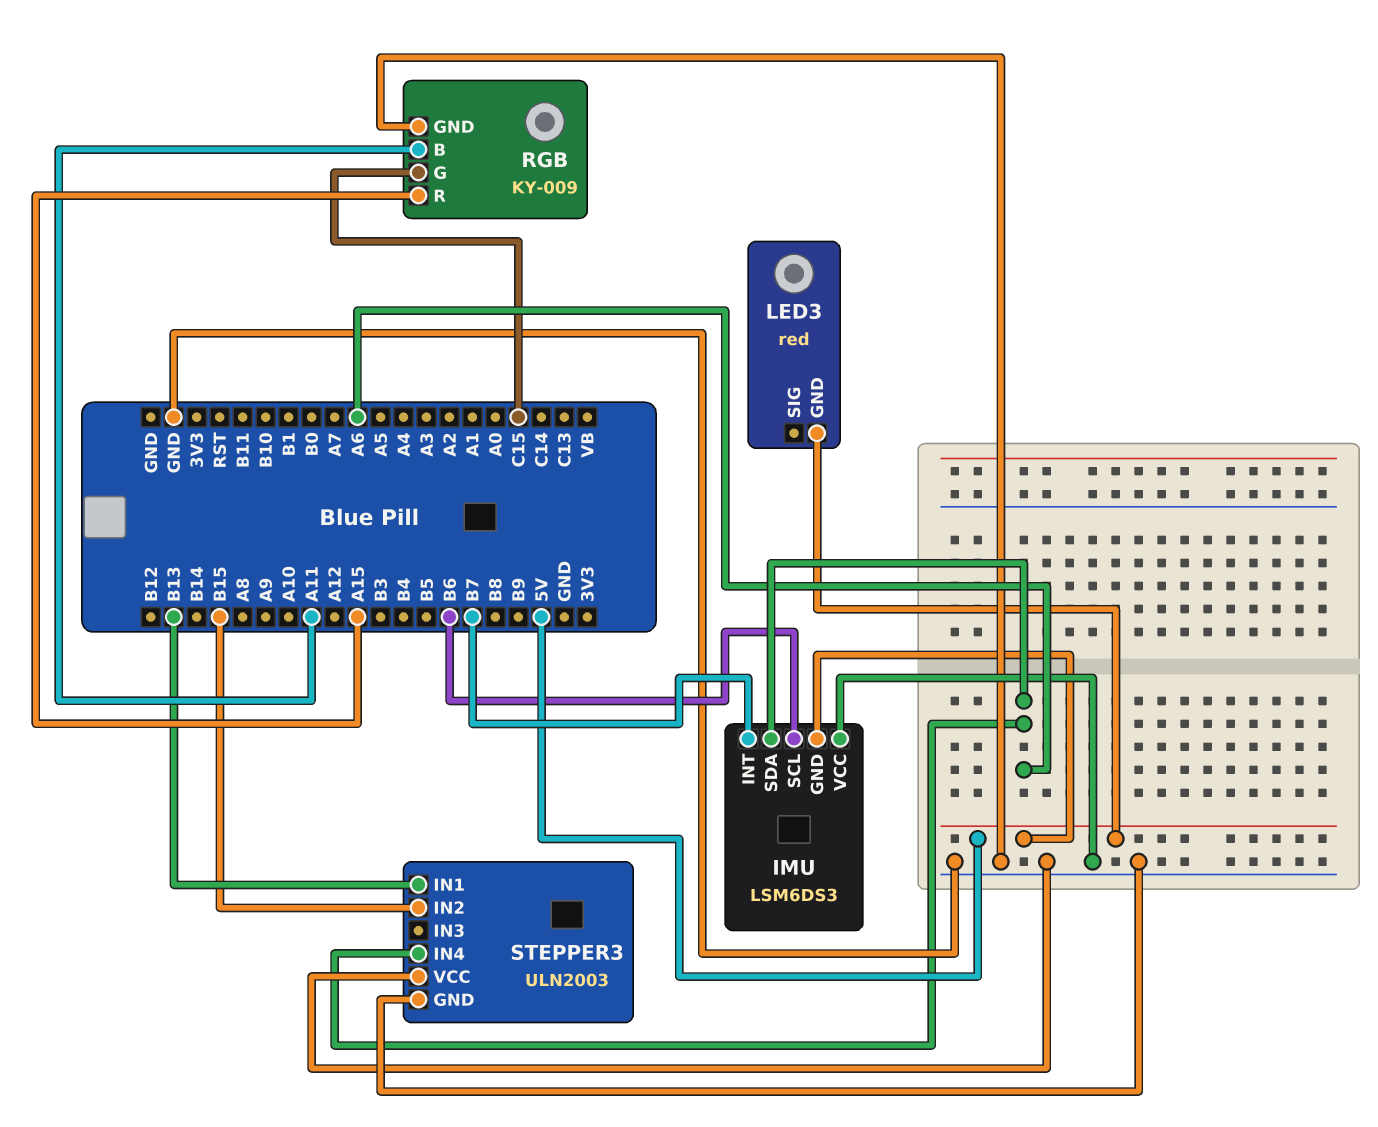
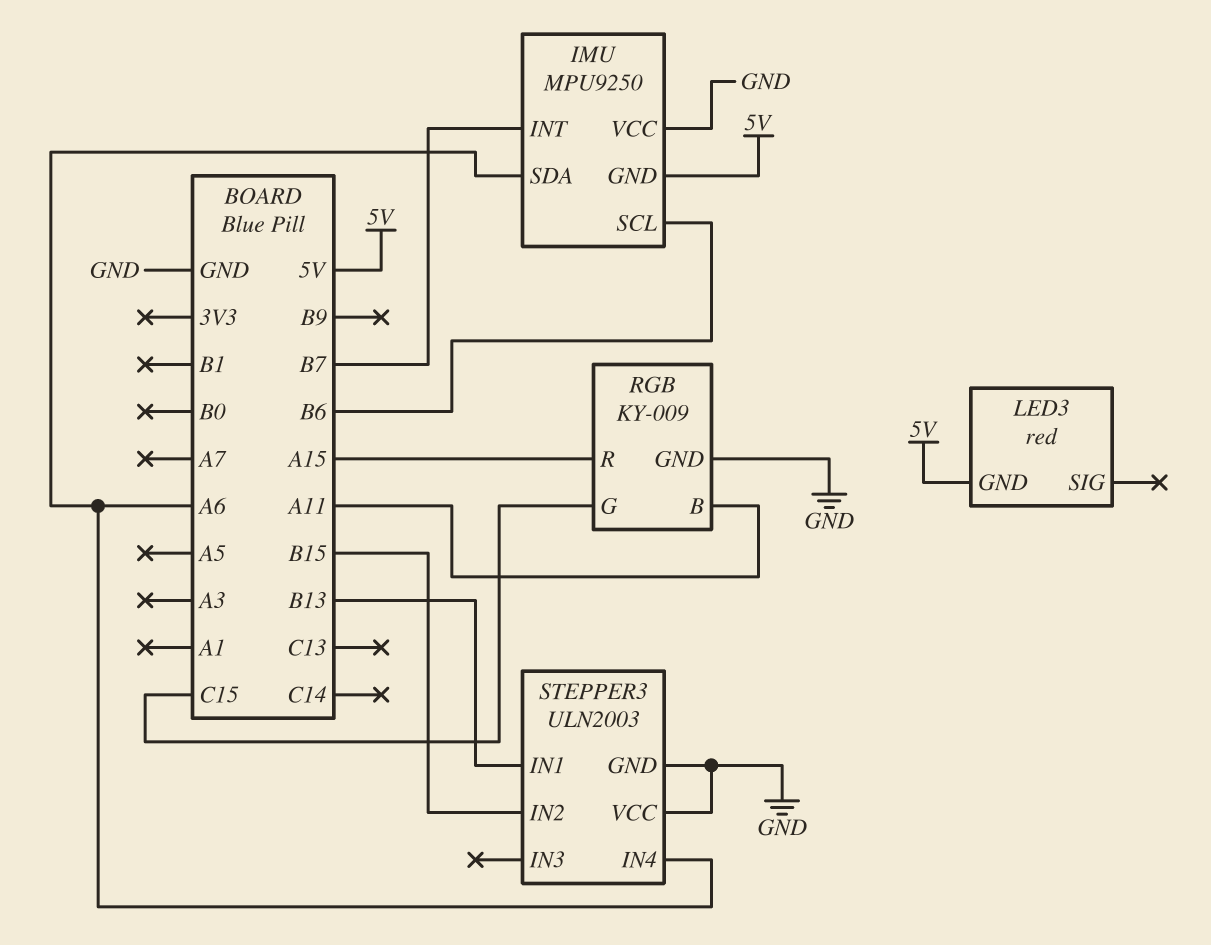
IMU: LSM6DS3 -> MPU9250

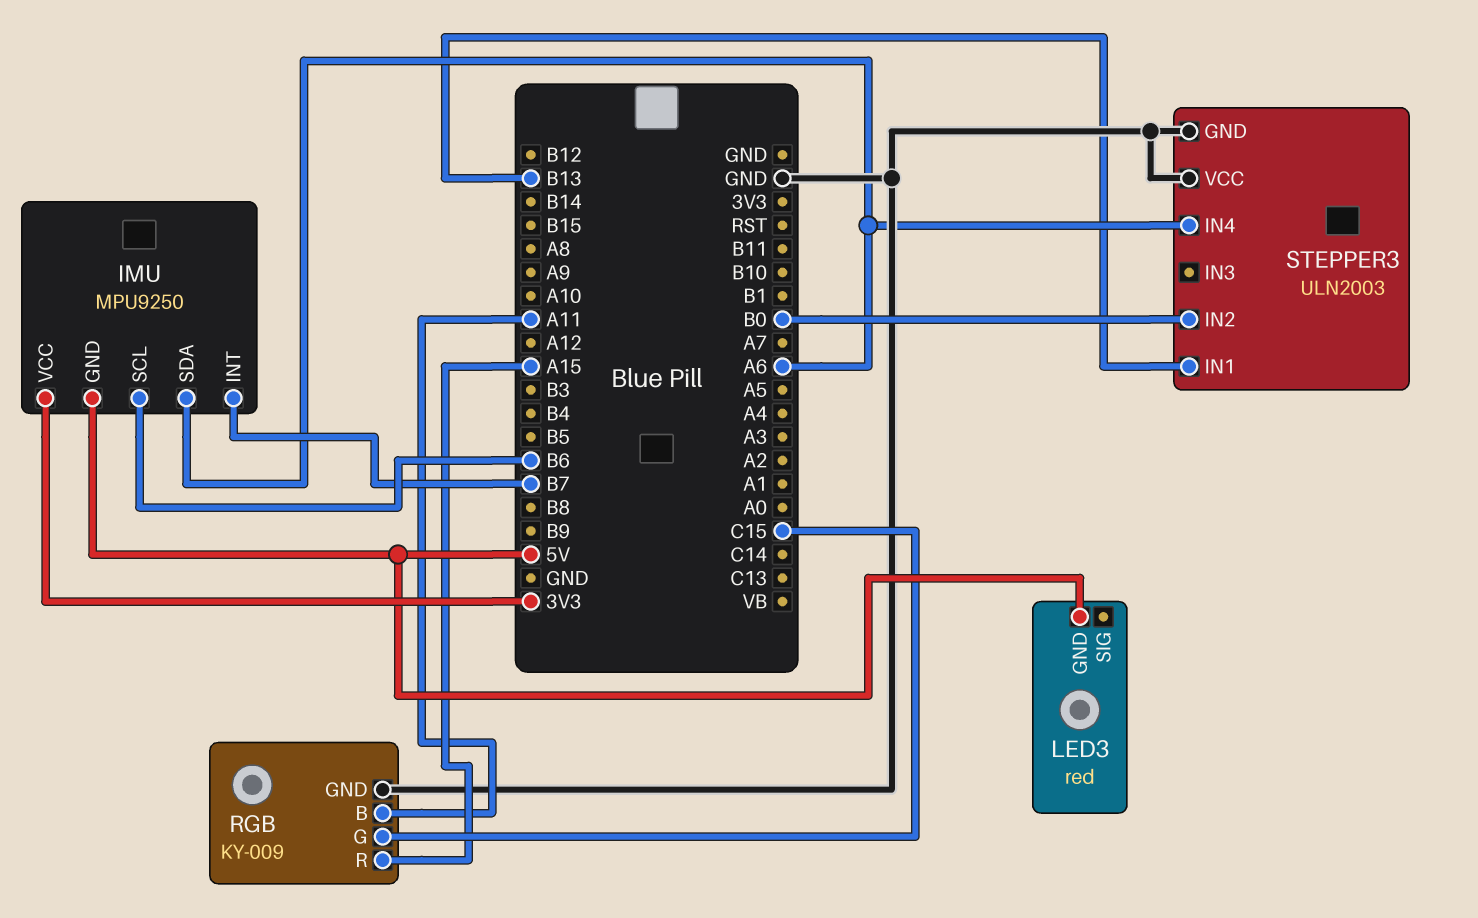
IMU pin VCC: GND -> 3V3
STEPPER3 pin IN2: B15 -> B0

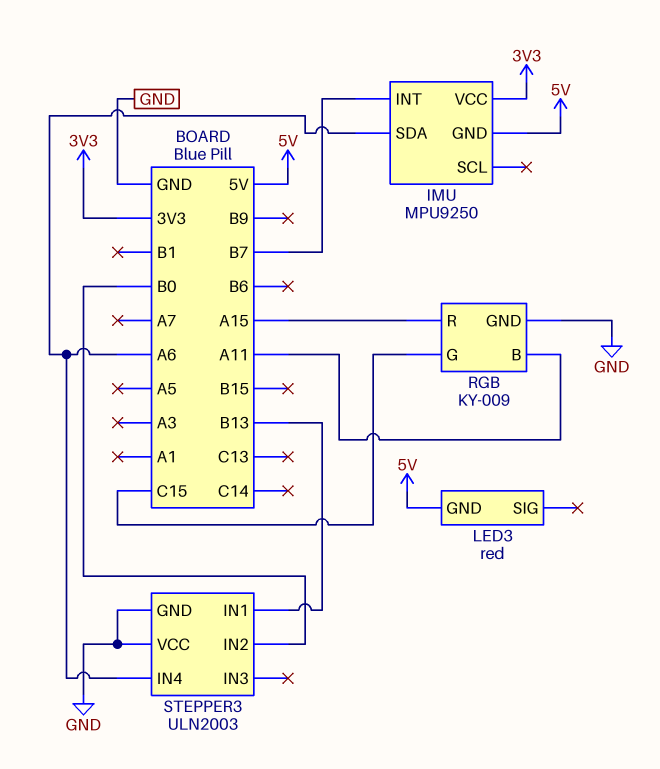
IMU pin SCL: B6 -> none

